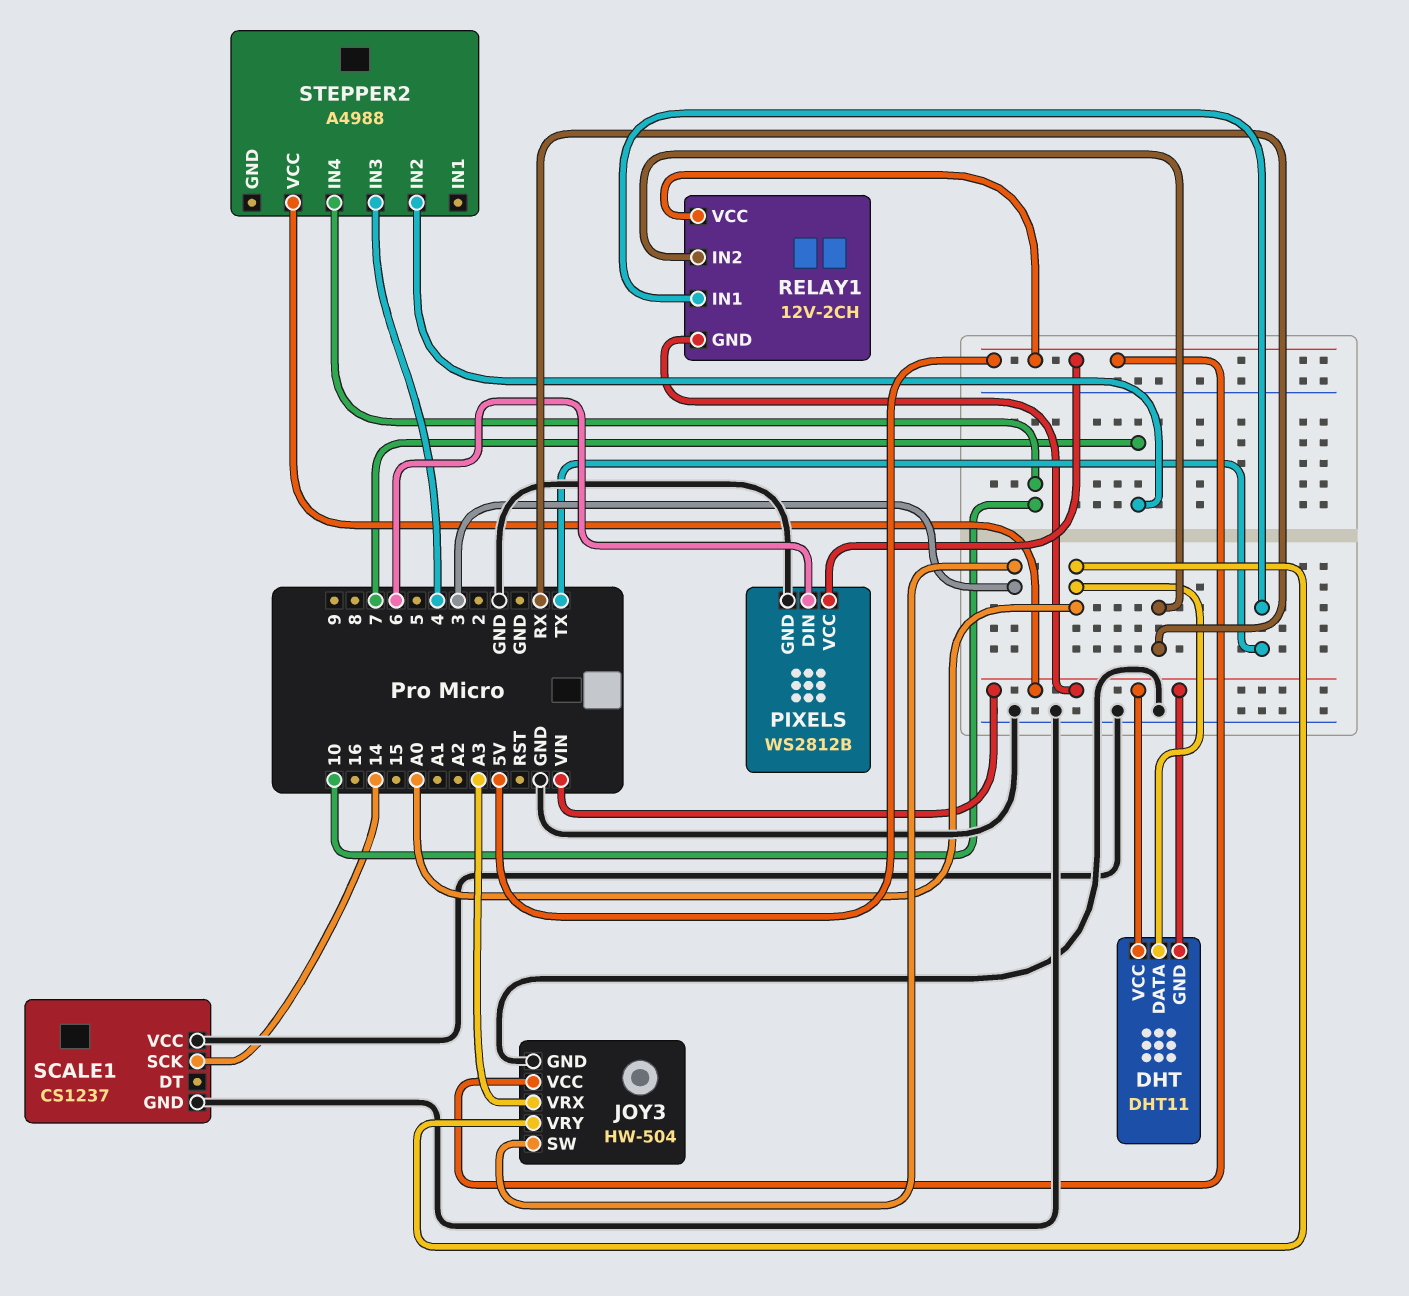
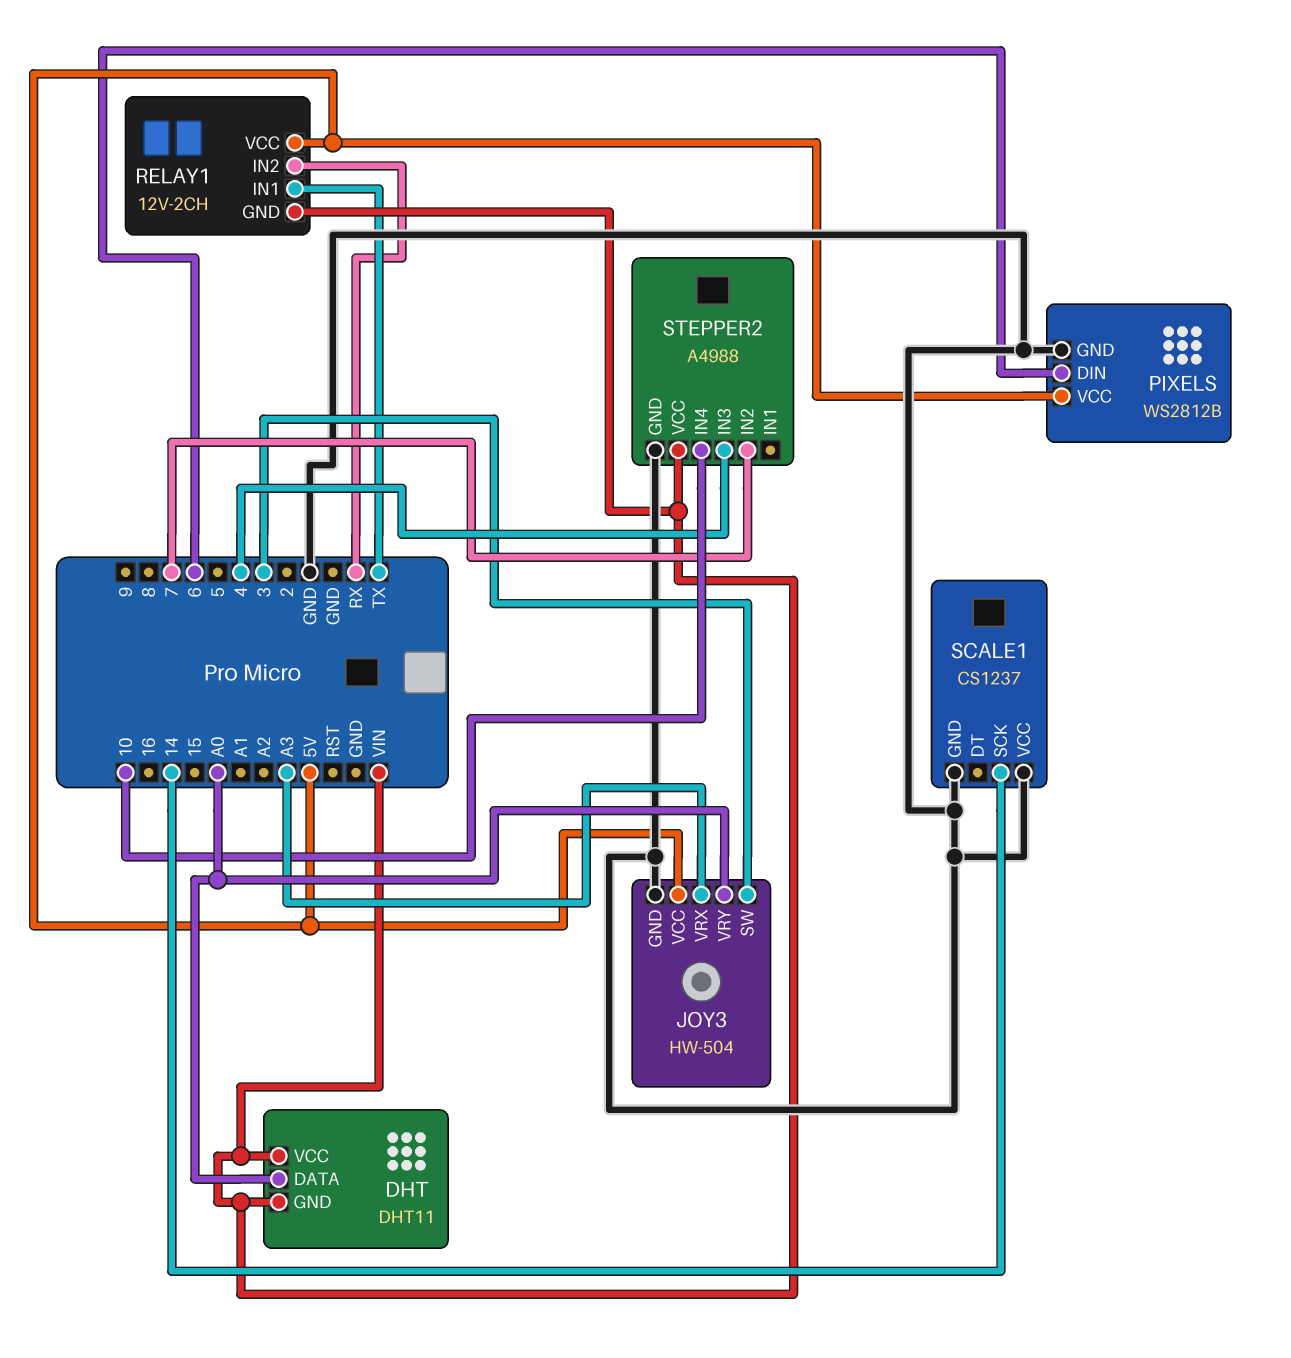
STEPPER2 pin GND: none -> GND

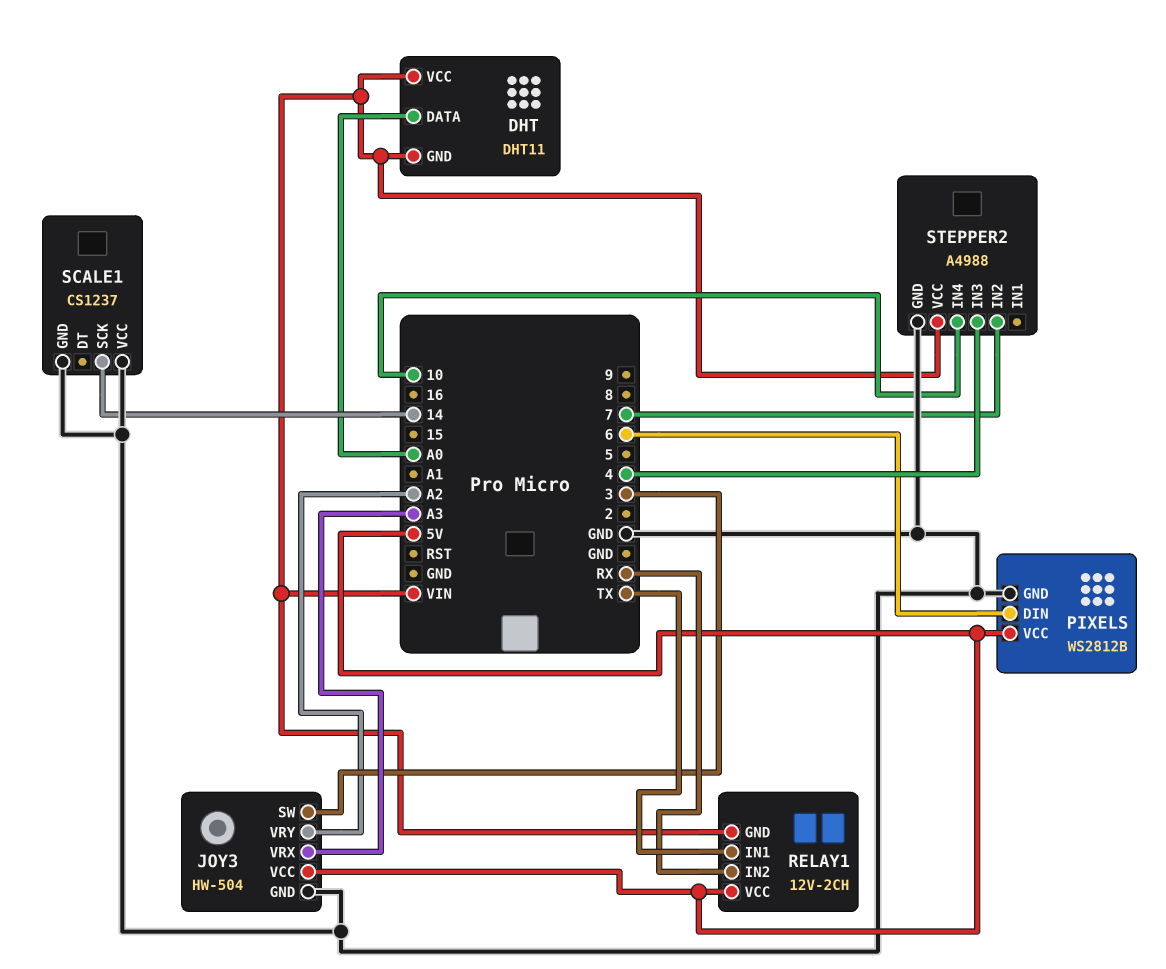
JOY3 pin VRY: A0 -> A2

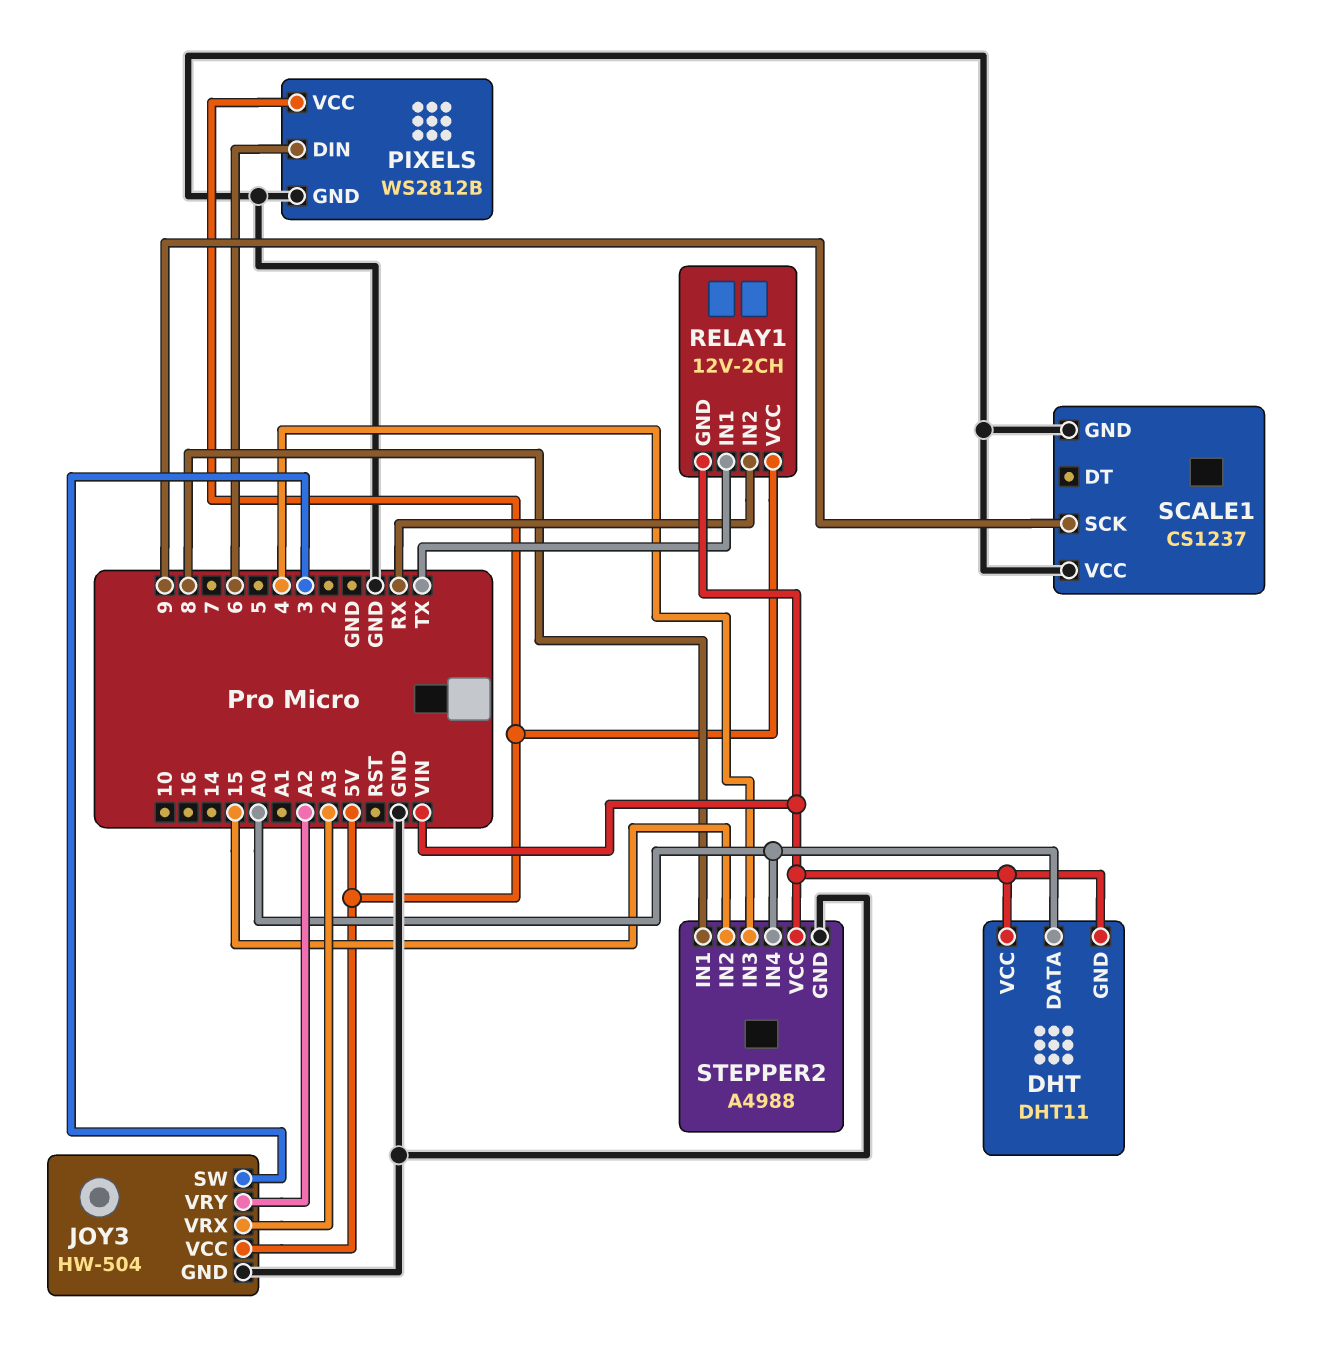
SCALE1 pin SCK: 14 -> 9
STEPPER2 pin IN1: none -> 8
STEPPER2 pin IN2: 7 -> 15
STEPPER2 pin IN4: 10 -> A0

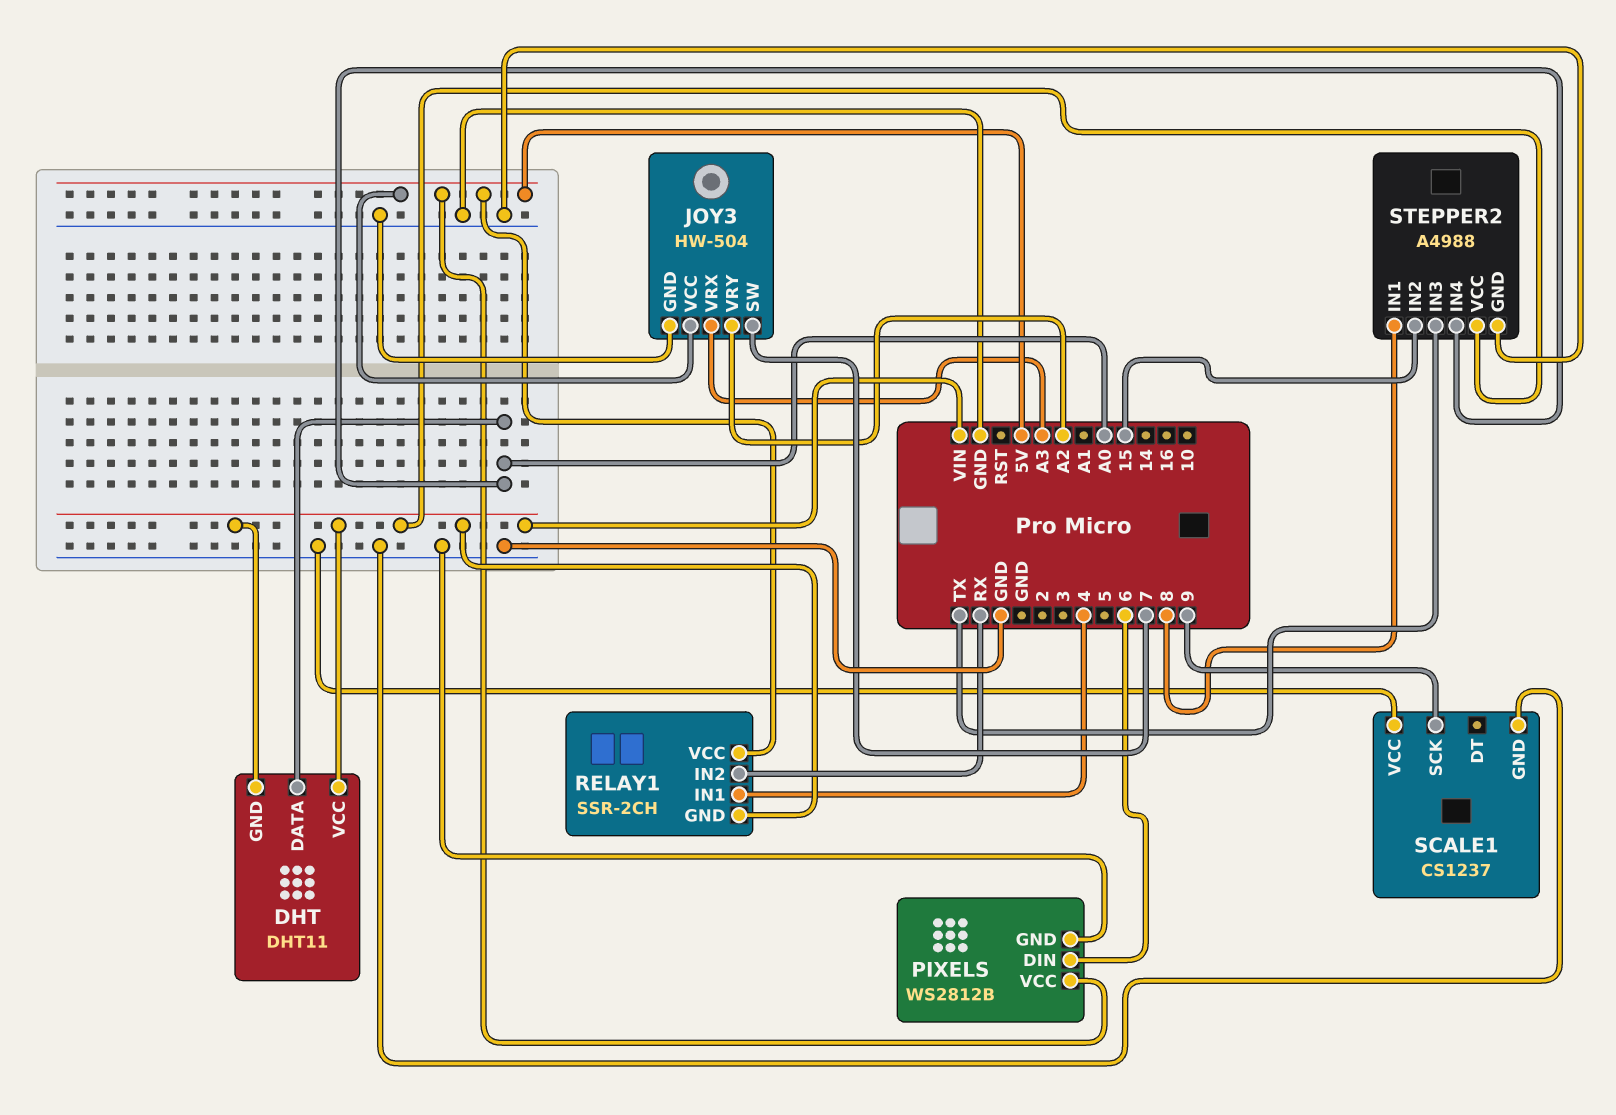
JOY3 pin SW: 3 -> 7
RELAY1: 12V-2CH -> SSR-2CH
RELAY1 pin IN1: TX -> 4
STEPPER2 pin IN3: 4 -> TX

